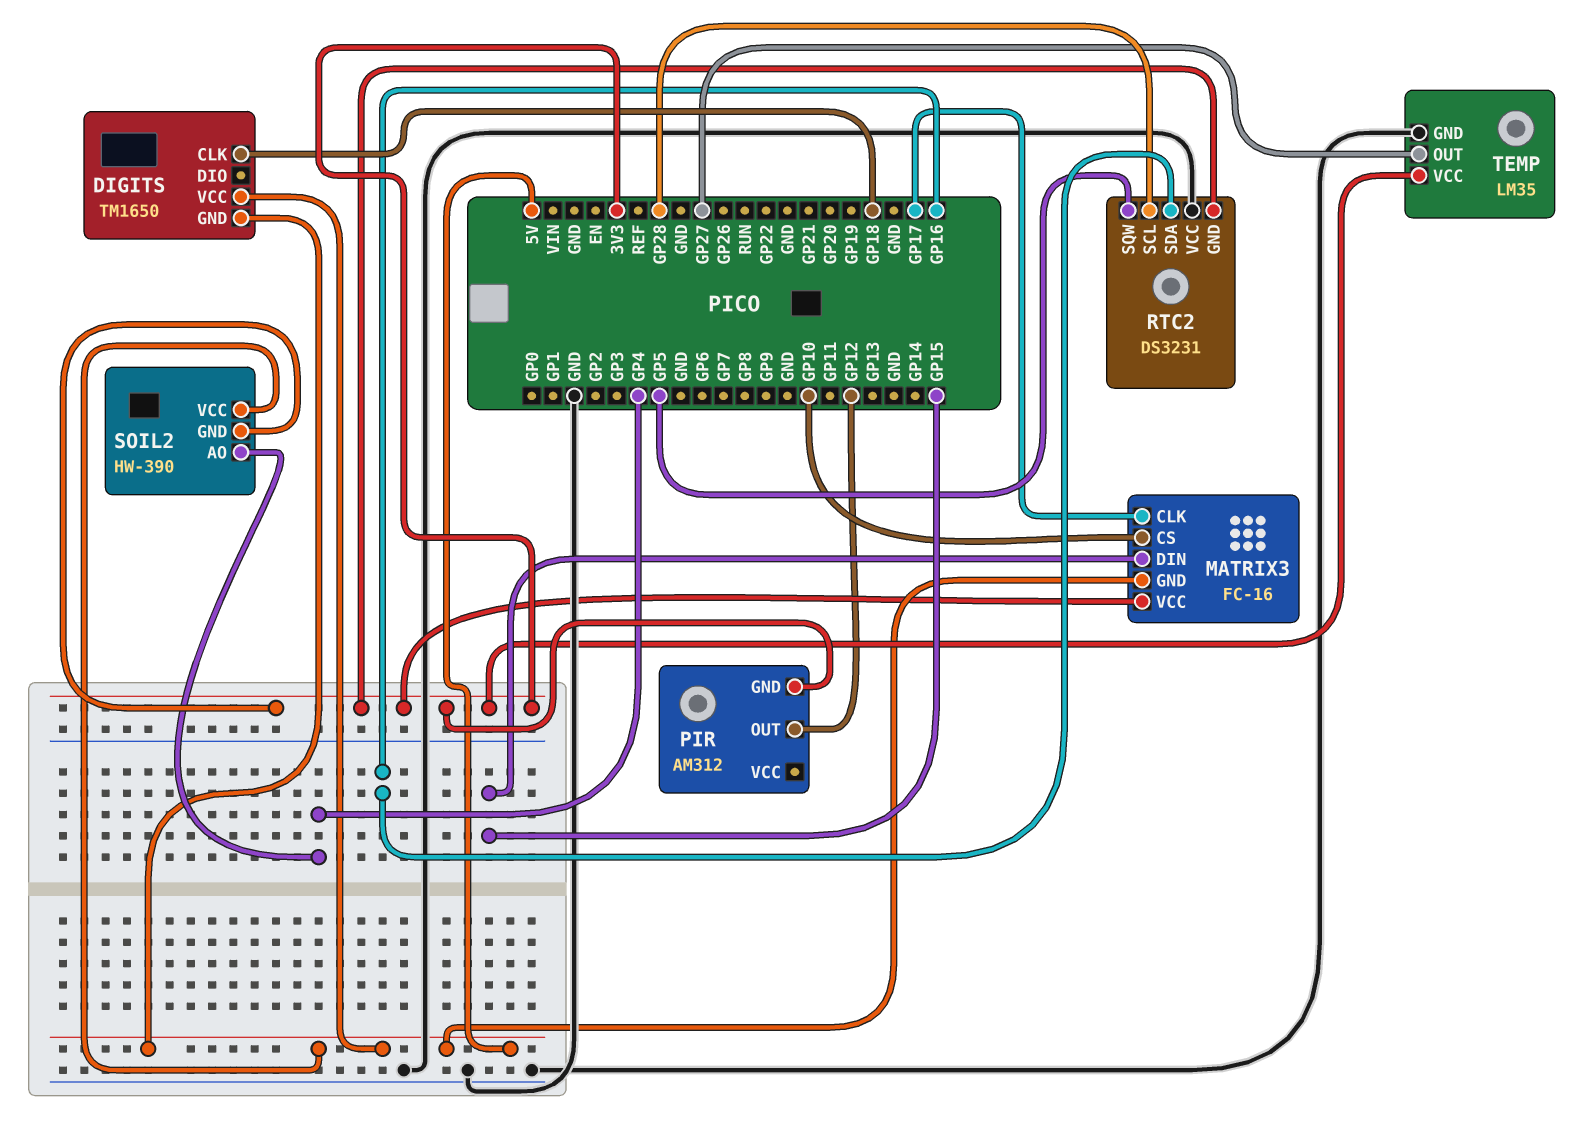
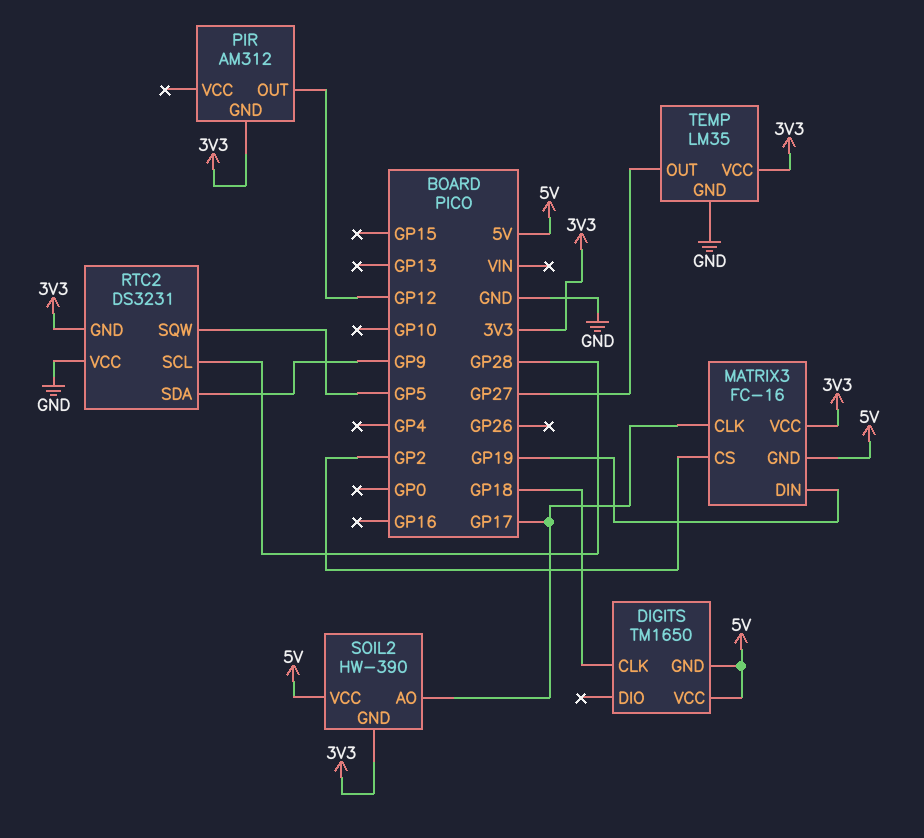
MATRIX3 pin CS: GP10 -> GP2
MATRIX3 pin DIN: GP15 -> GP19
RTC2 pin SDA: GP16 -> GP9
SOIL2 pin AO: GP4 -> GP17

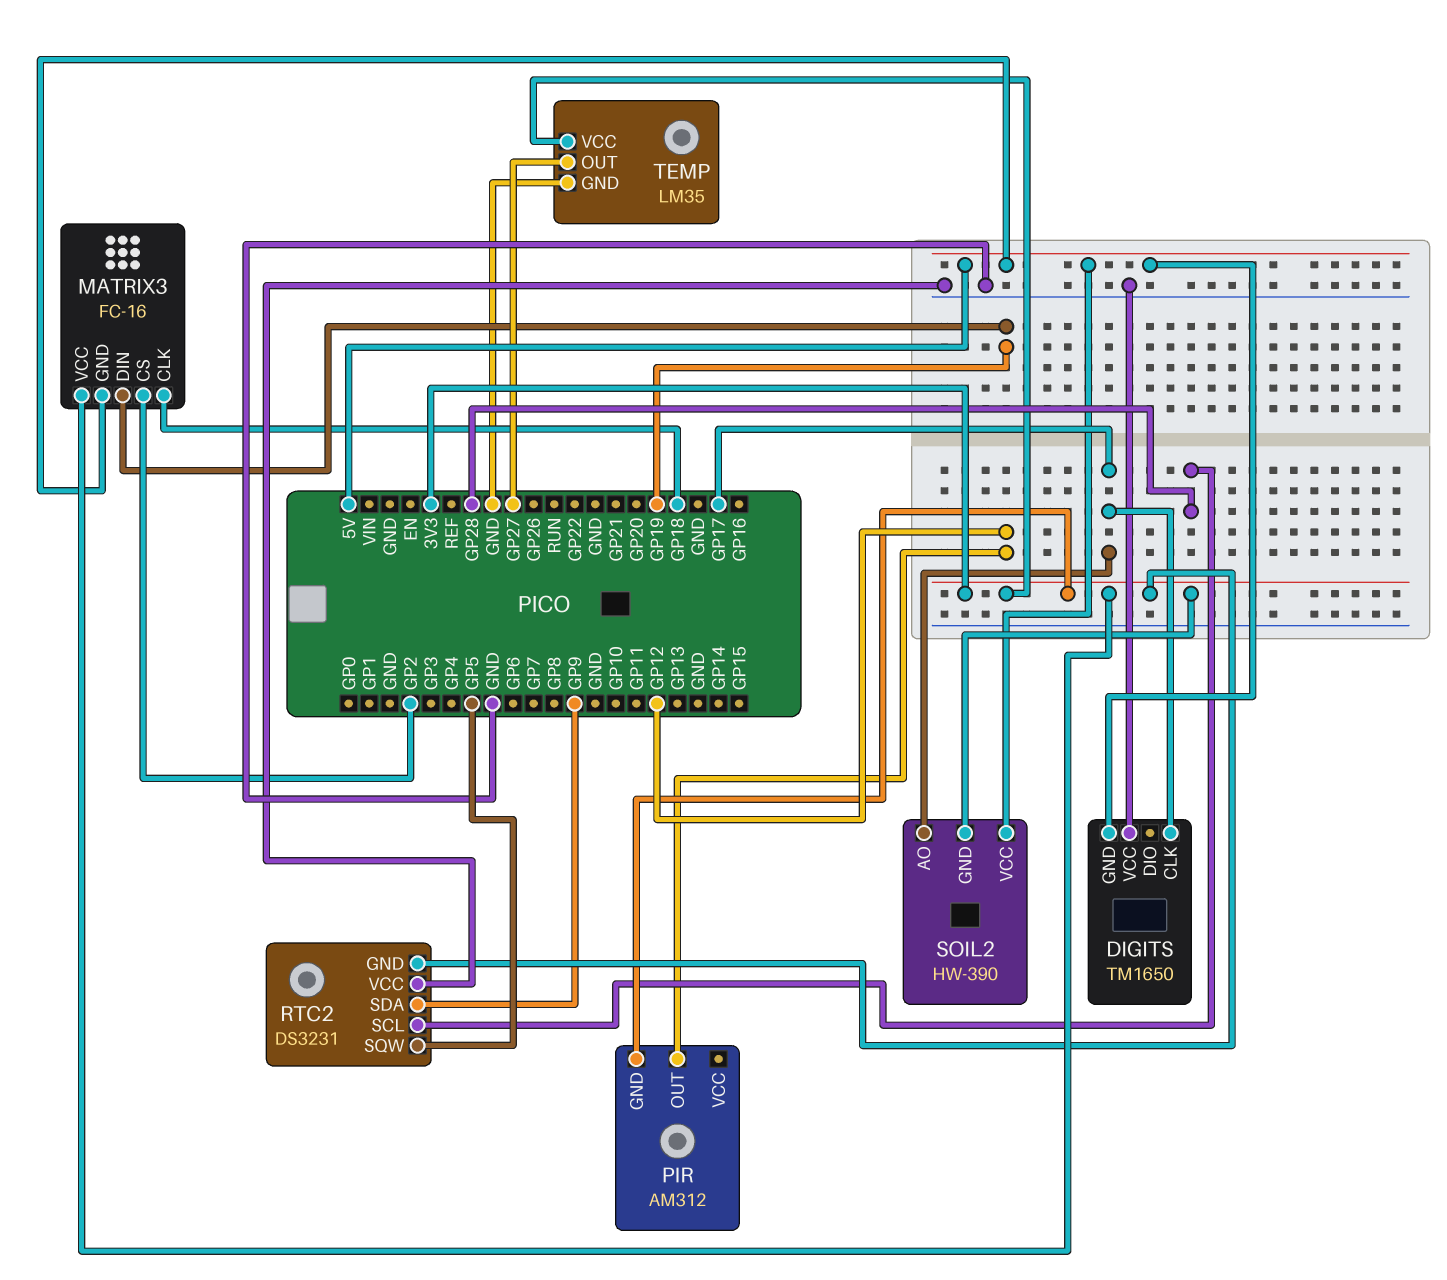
DIGITS pin CLK: GP18 -> GP17
DIGITS pin VCC: 5V -> GND
MATRIX3 pin CLK: GP17 -> GP18

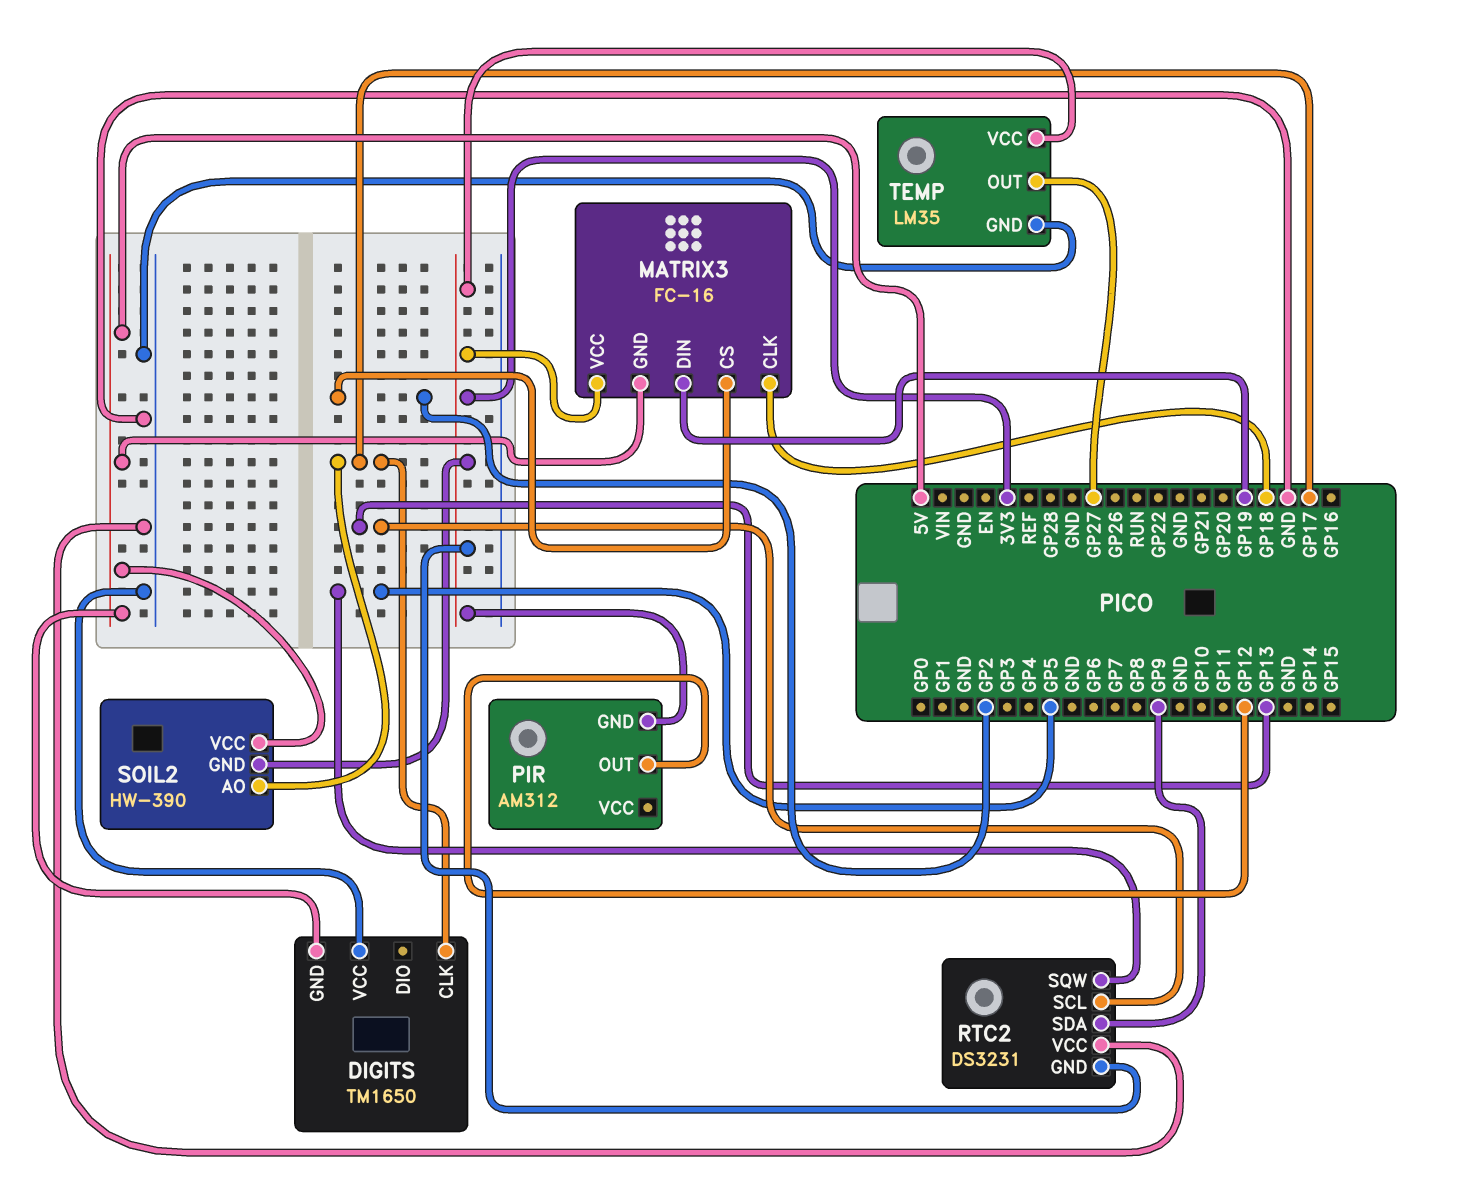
RTC2 pin SCL: GP28 -> GP13

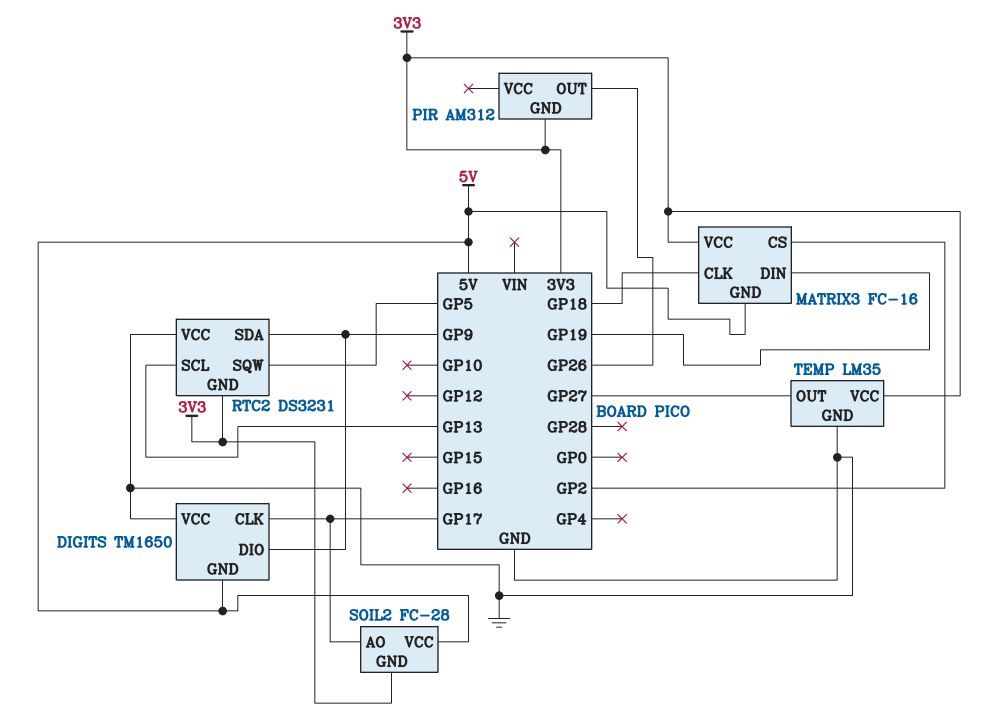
DIGITS pin DIO: none -> GP9
PIR pin OUT: GP12 -> GP26
SOIL2: HW-390 -> FC-28

